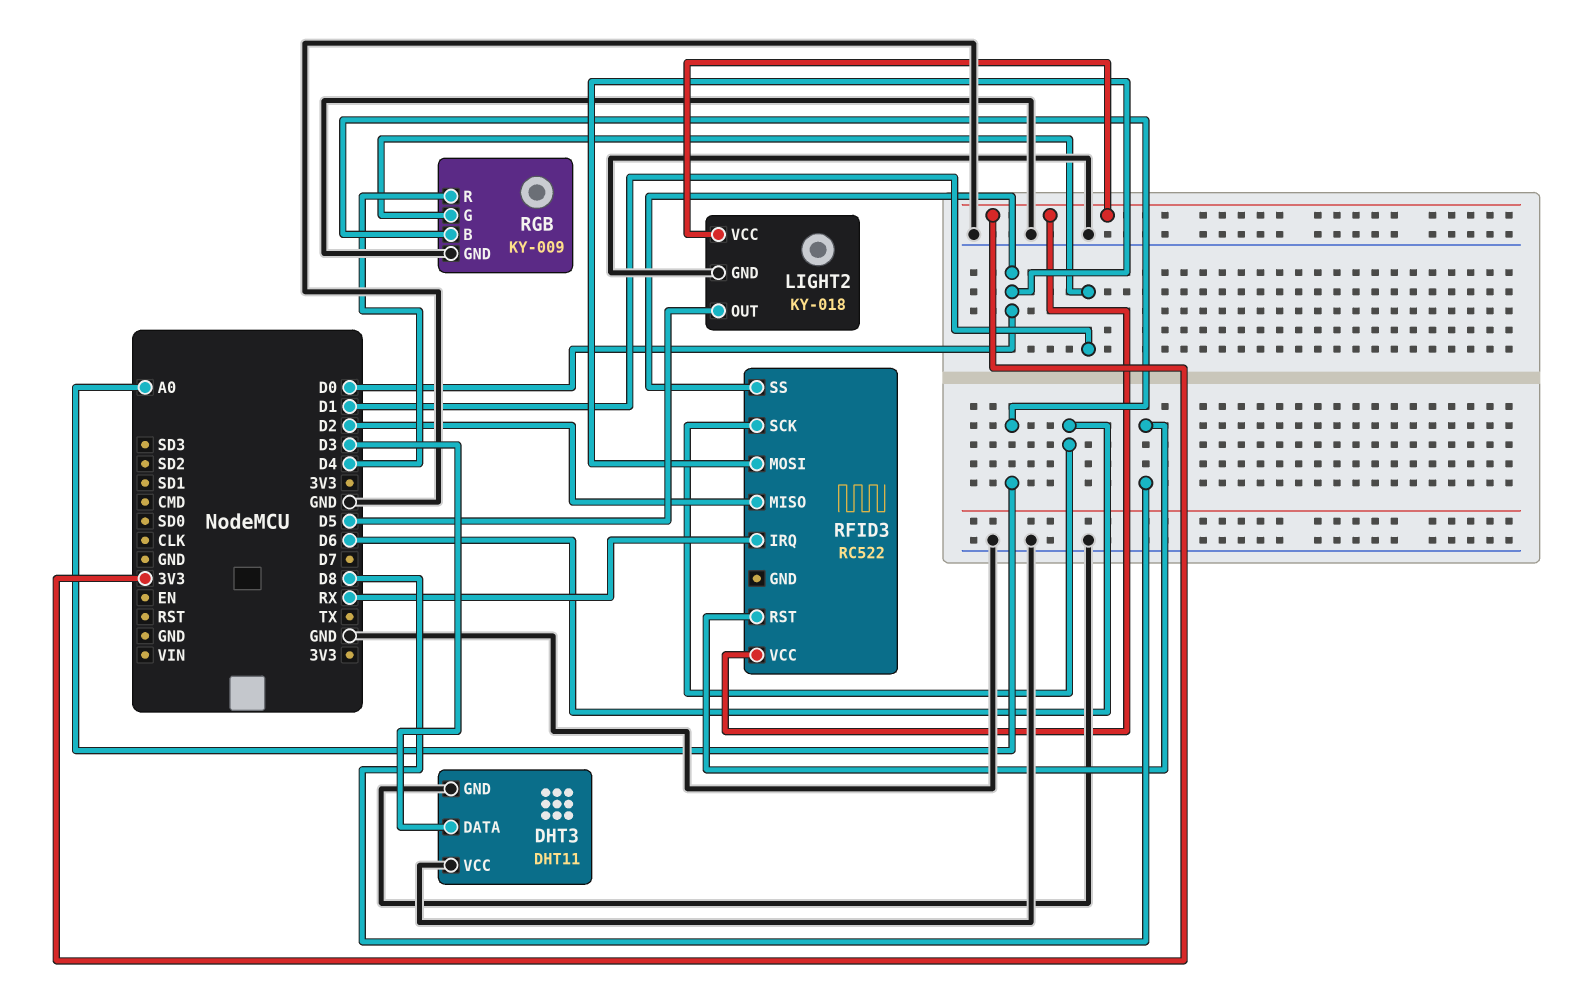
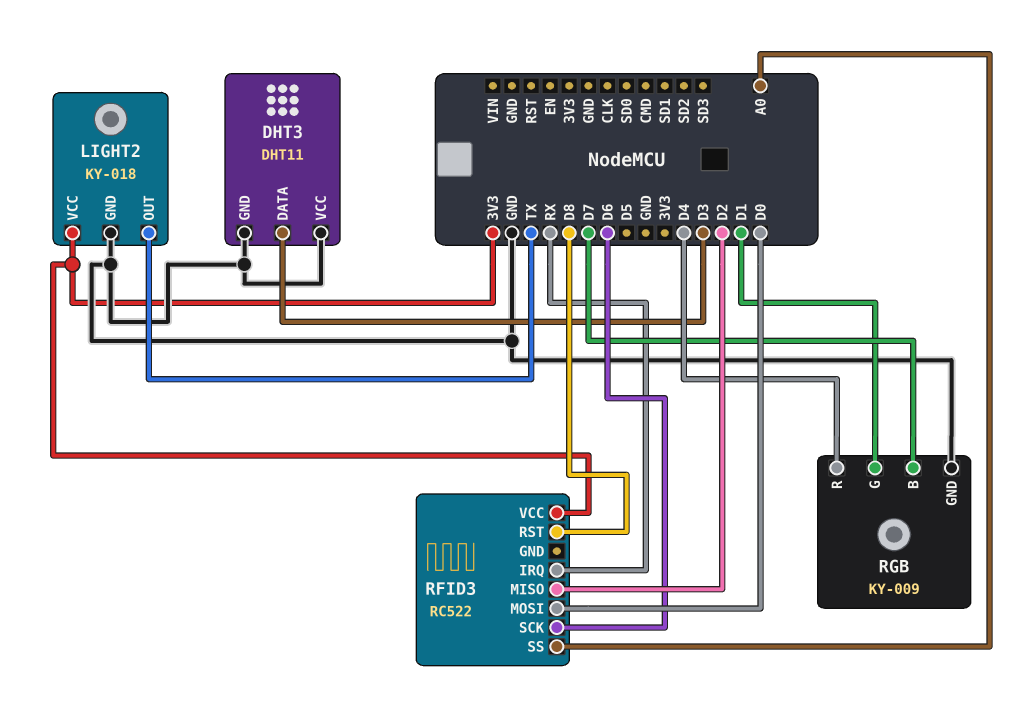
LIGHT2 pin OUT: D5 -> TX
RFID3 pin SS: D0 -> A0
RGB pin B: A0 -> D7

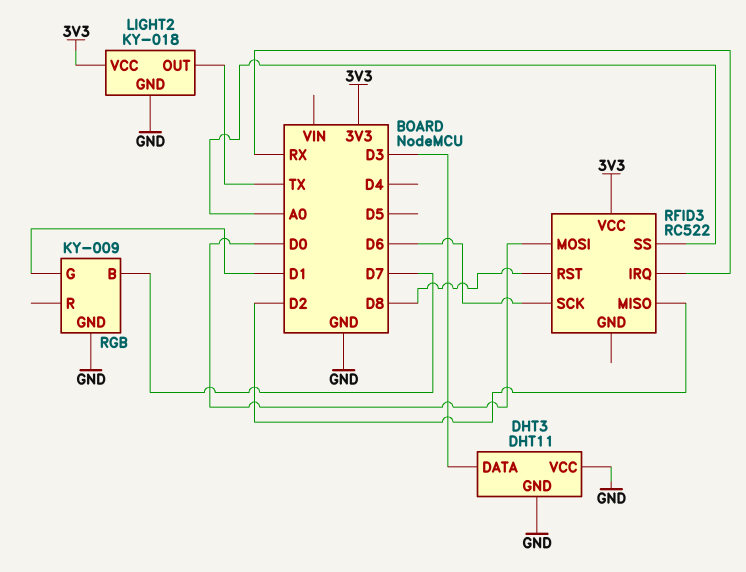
RGB pin R: D4 -> none

